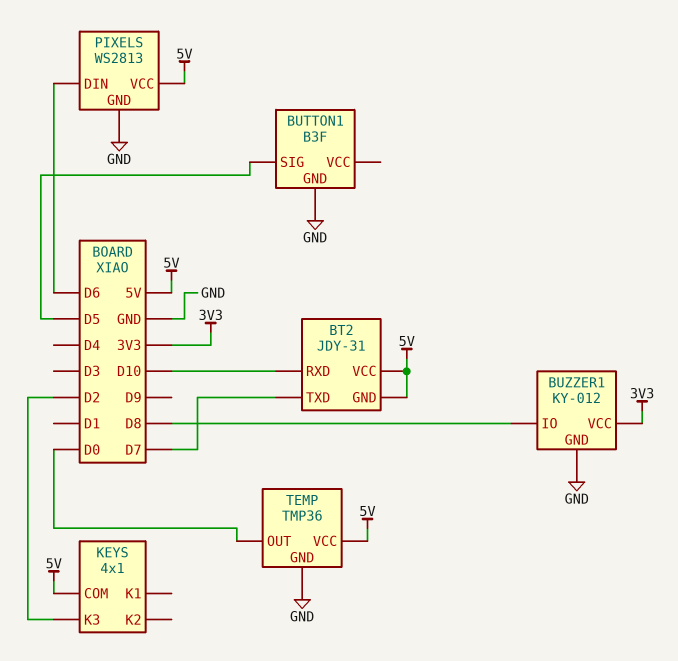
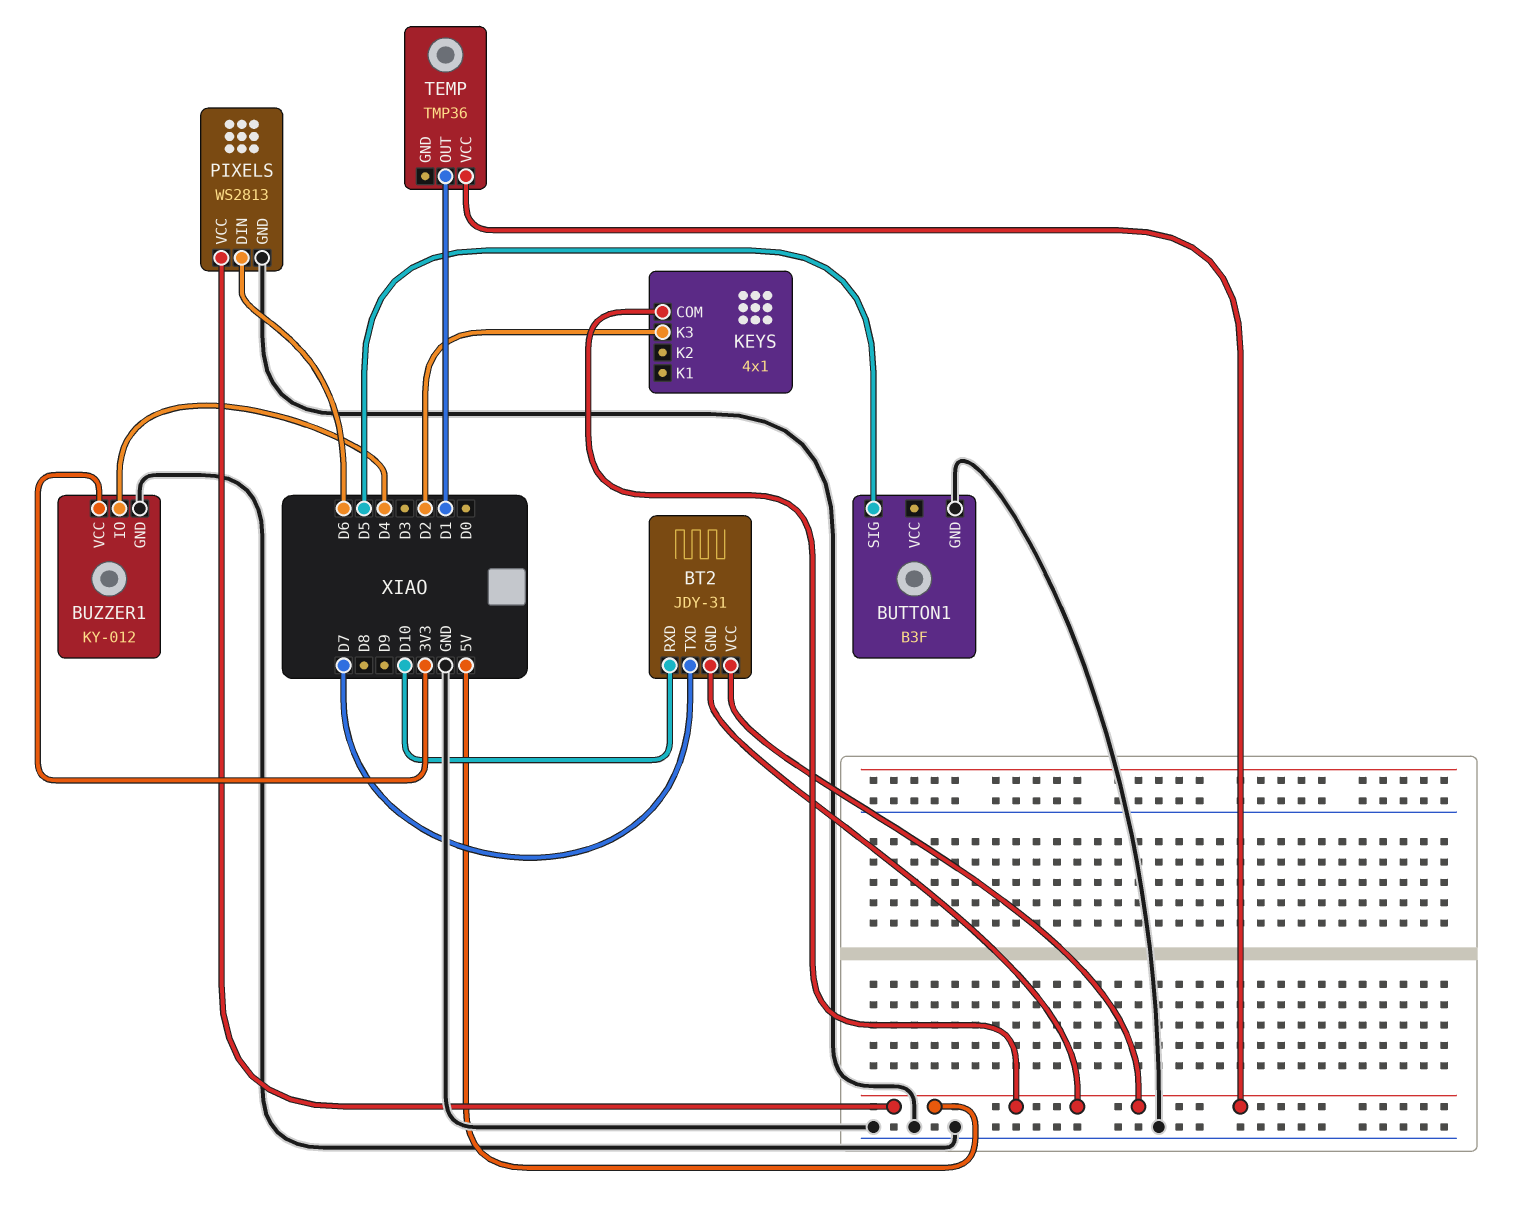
BUZZER1 pin IO: D8 -> D4
TEMP pin GND: GND -> none
TEMP pin OUT: D0 -> D1

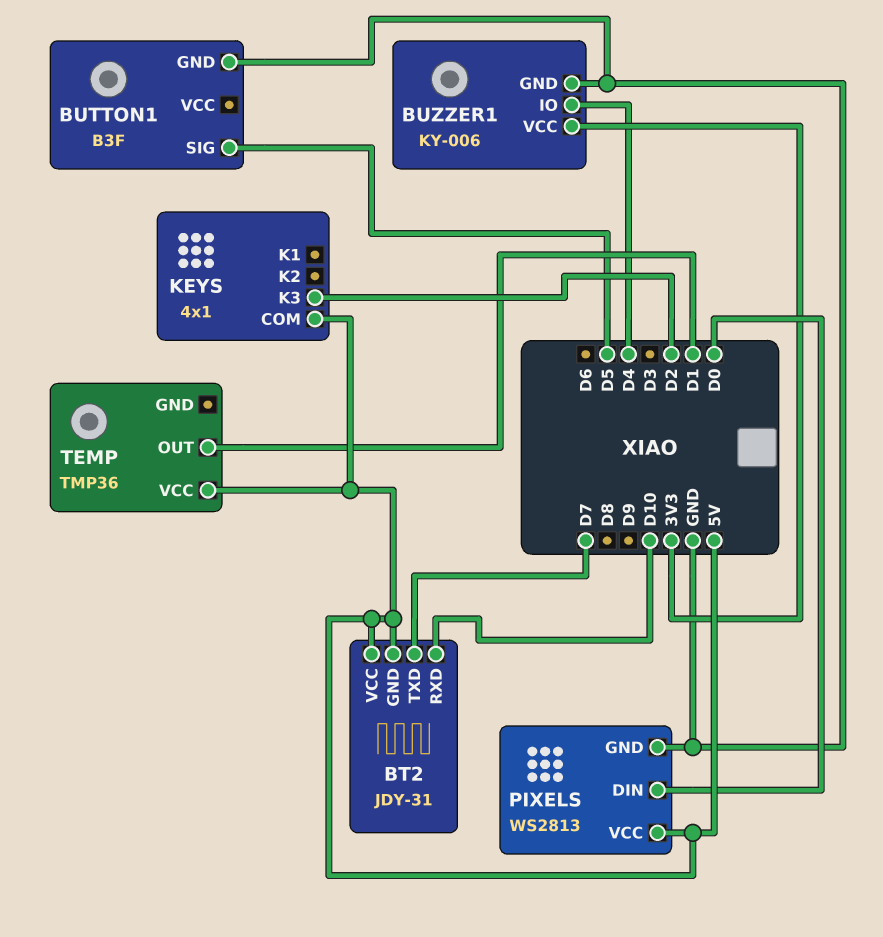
BUZZER1: KY-012 -> KY-006
PIXELS pin DIN: D6 -> D0

